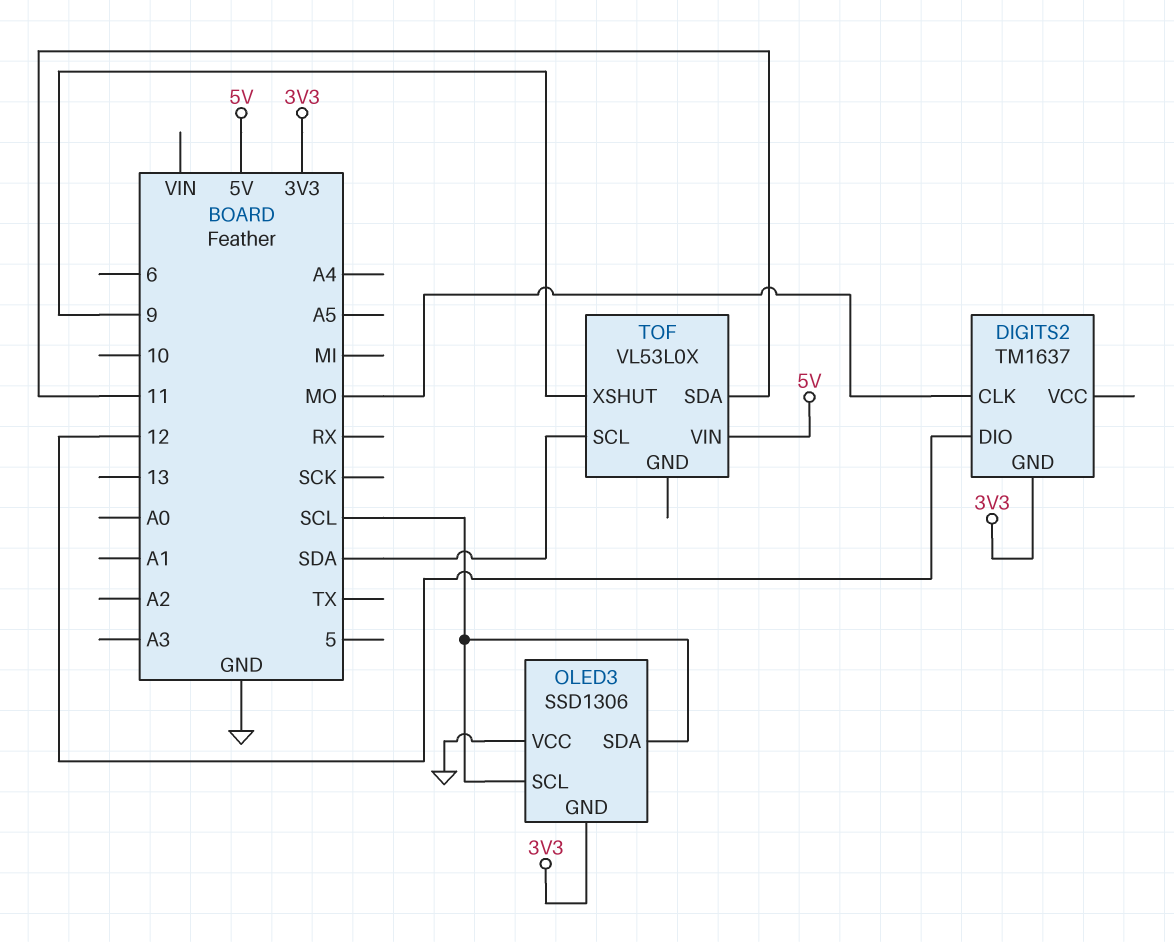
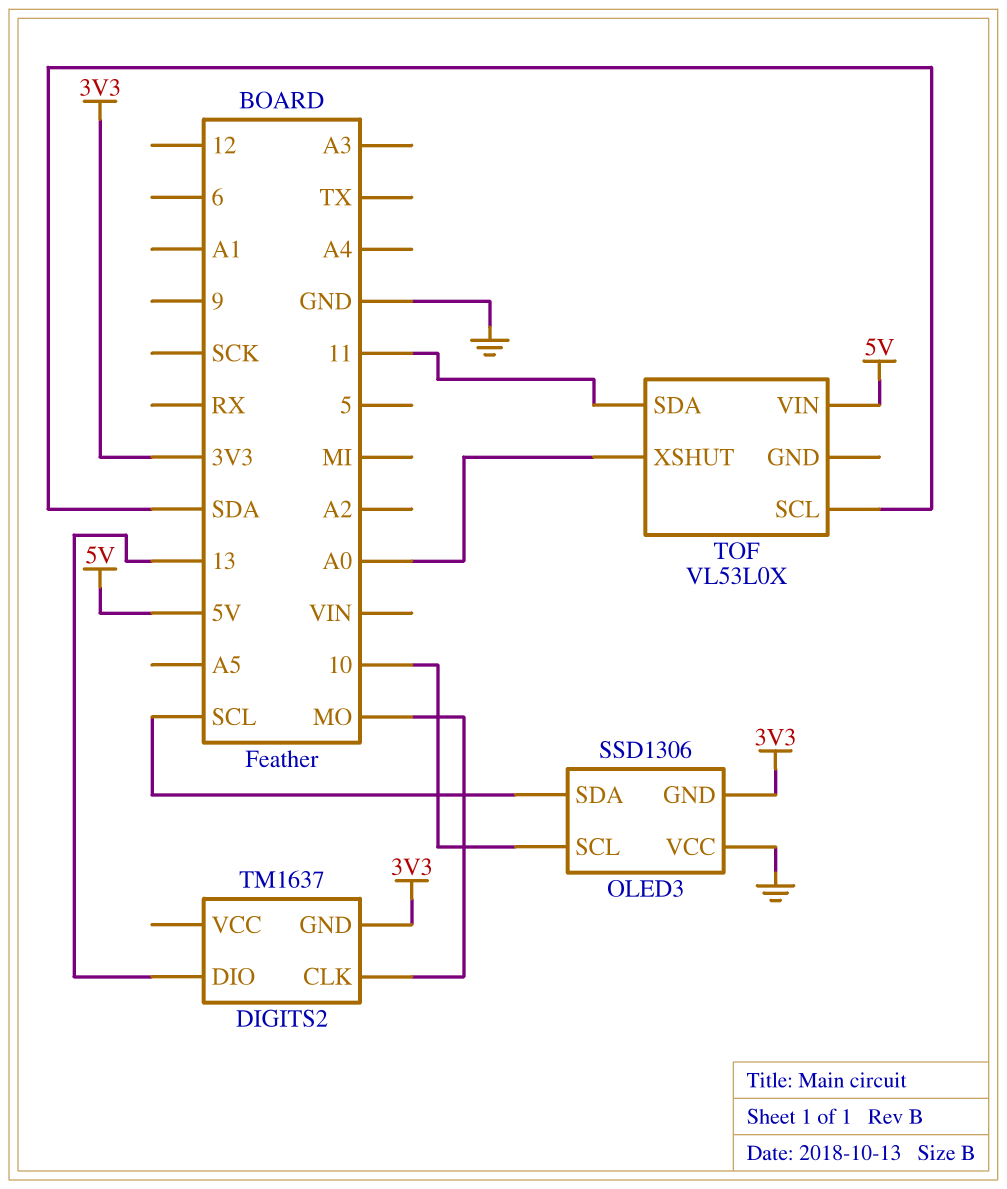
DIGITS2 pin DIO: 12 -> 13
OLED3 pin SCL: SCL -> 10
TOF pin XSHUT: 9 -> A0

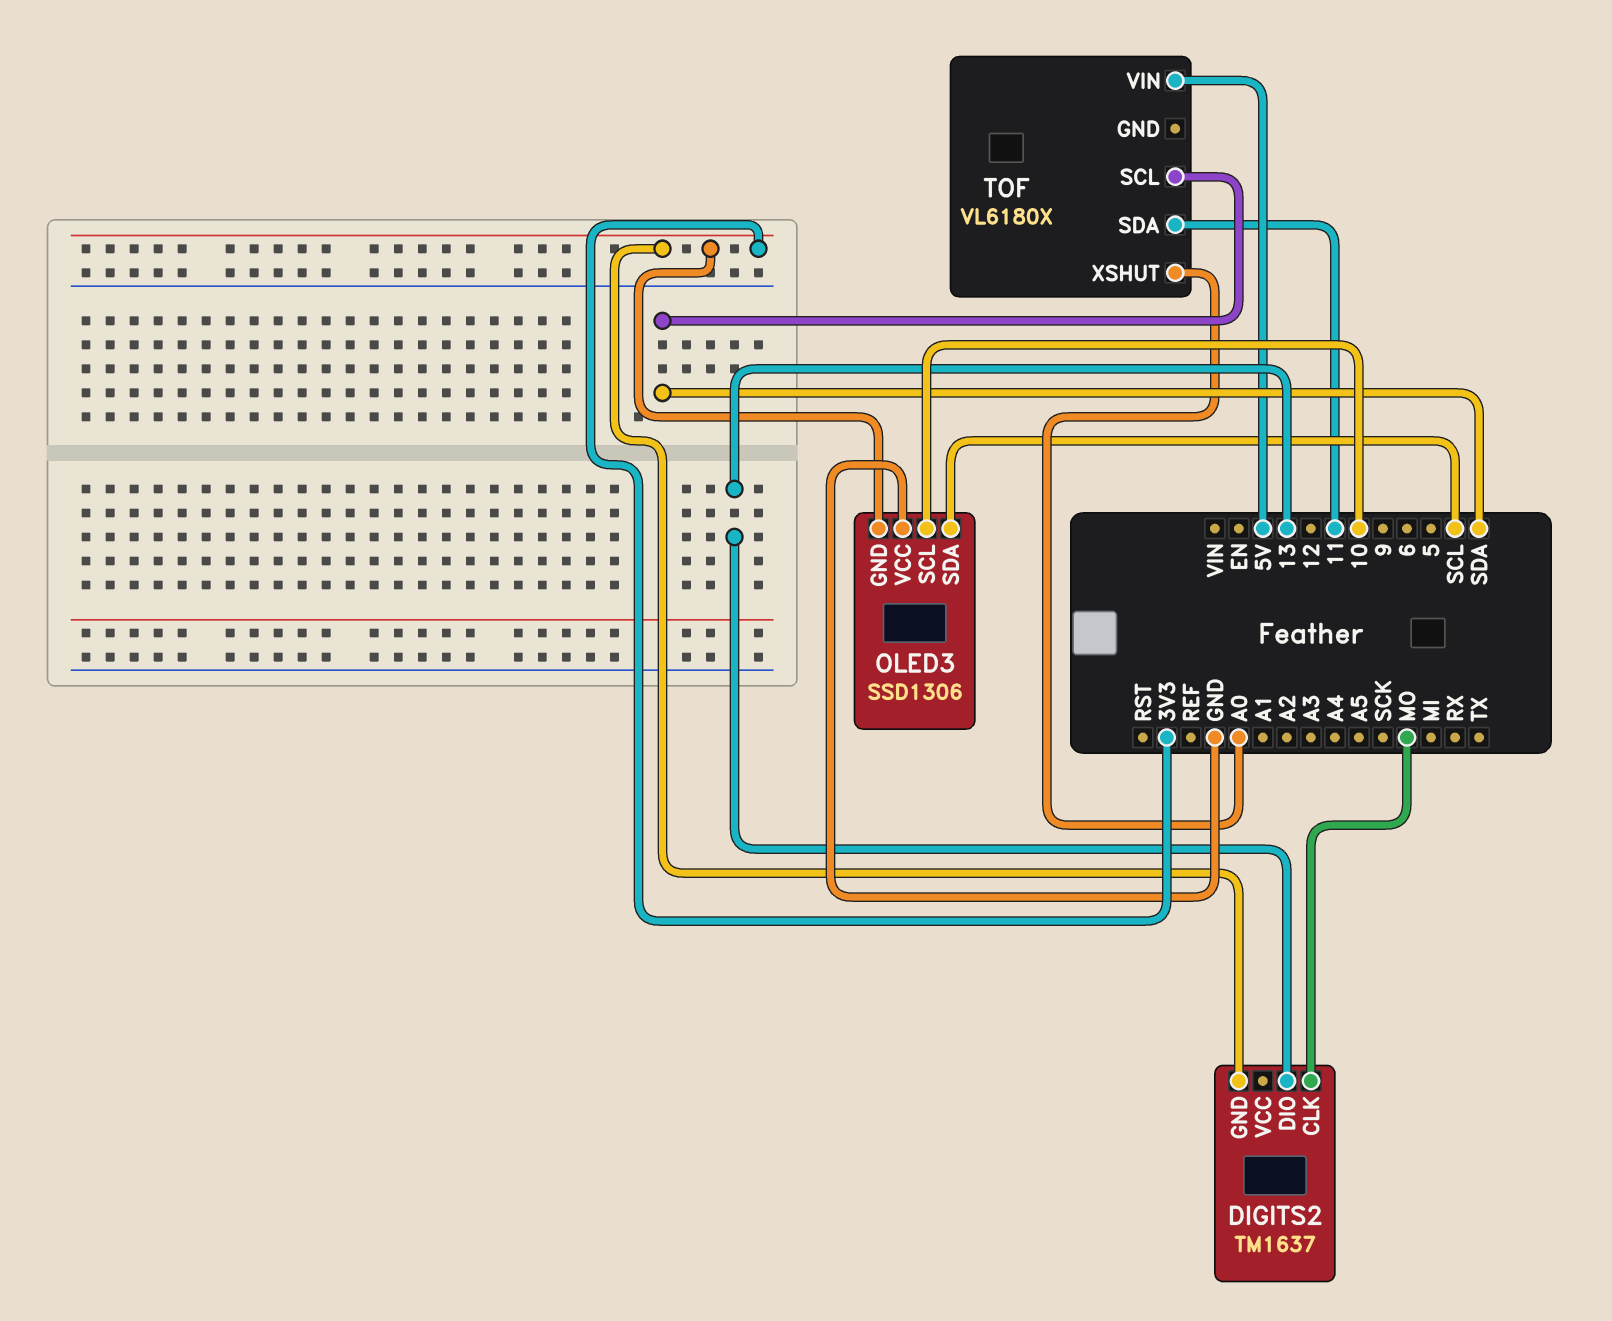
TOF: VL53L0X -> VL6180X

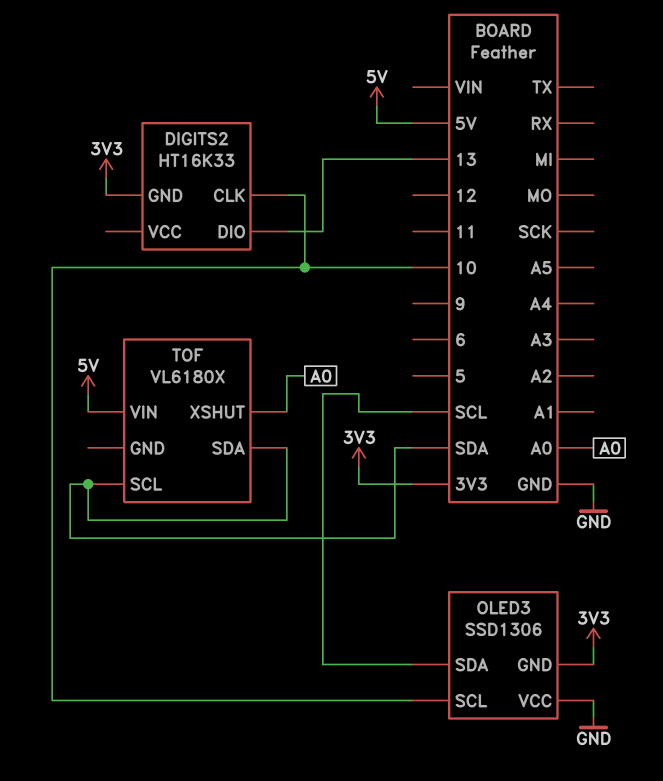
DIGITS2: TM1637 -> HT16K33
DIGITS2 pin CLK: MO -> 10
TOF pin SDA: 11 -> SDA

